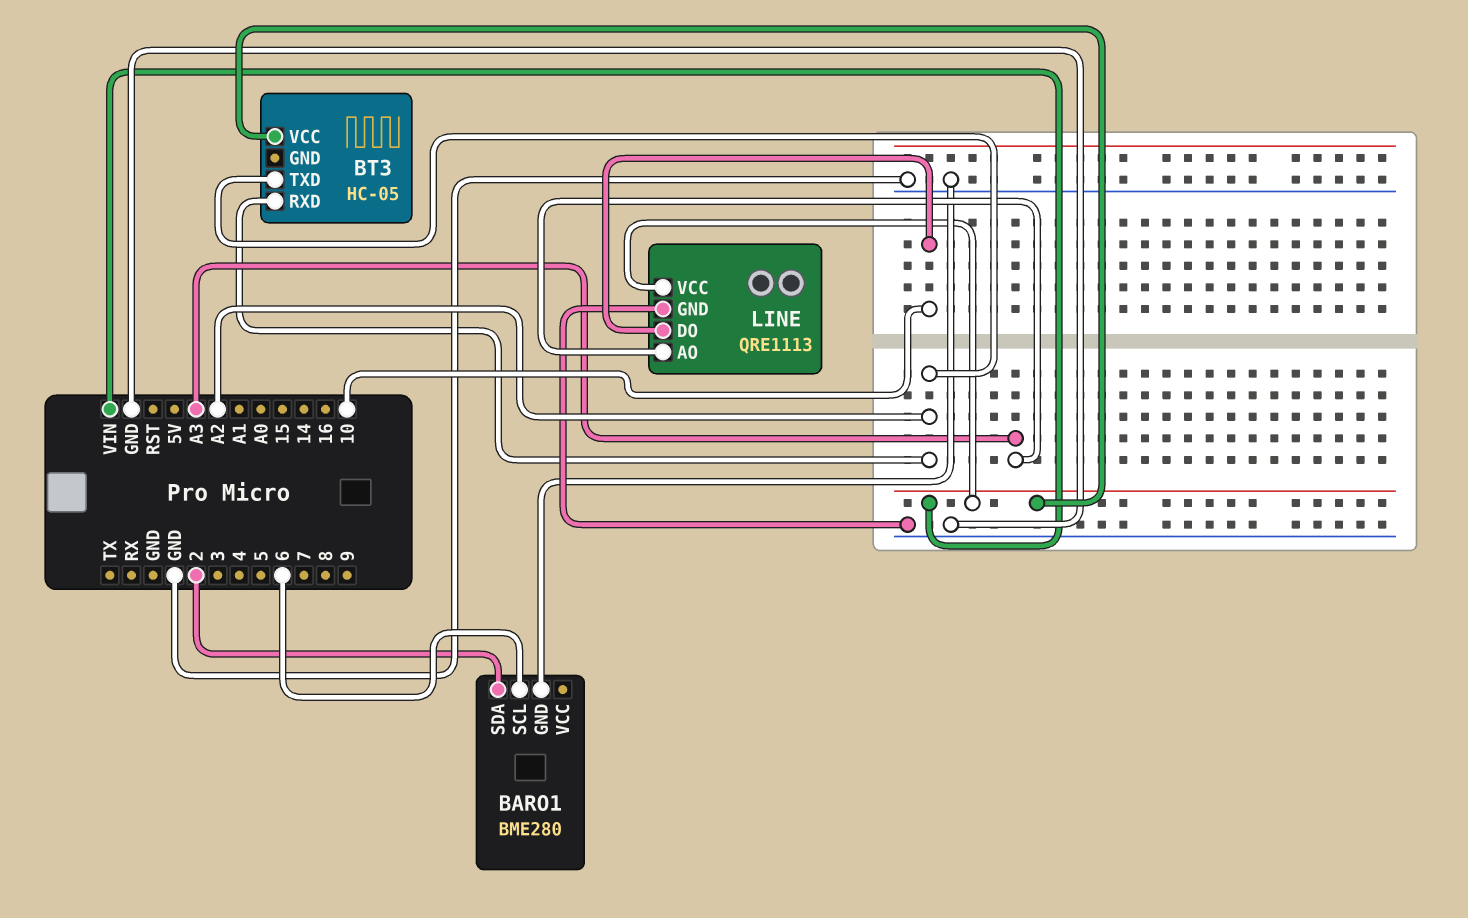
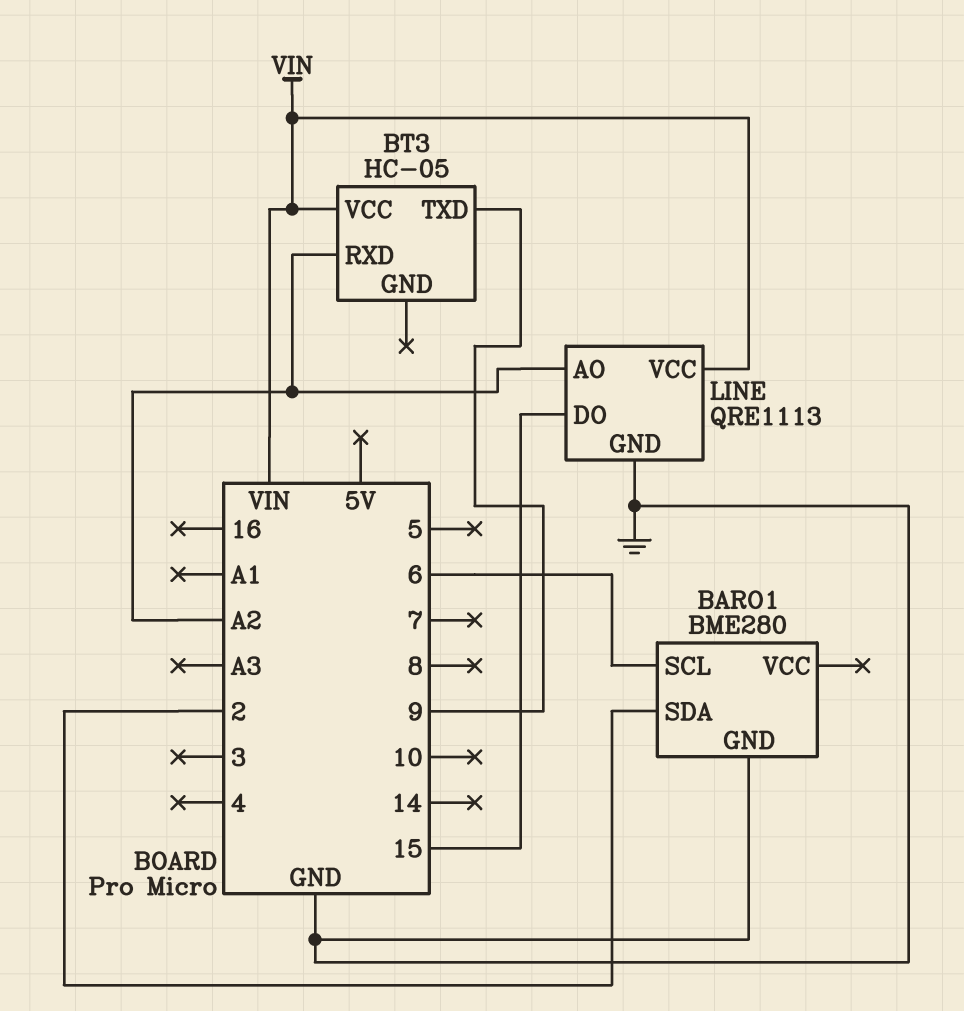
BT3 pin TXD: A2 -> 9
LINE pin AO: A3 -> A2
LINE pin DO: 10 -> 15

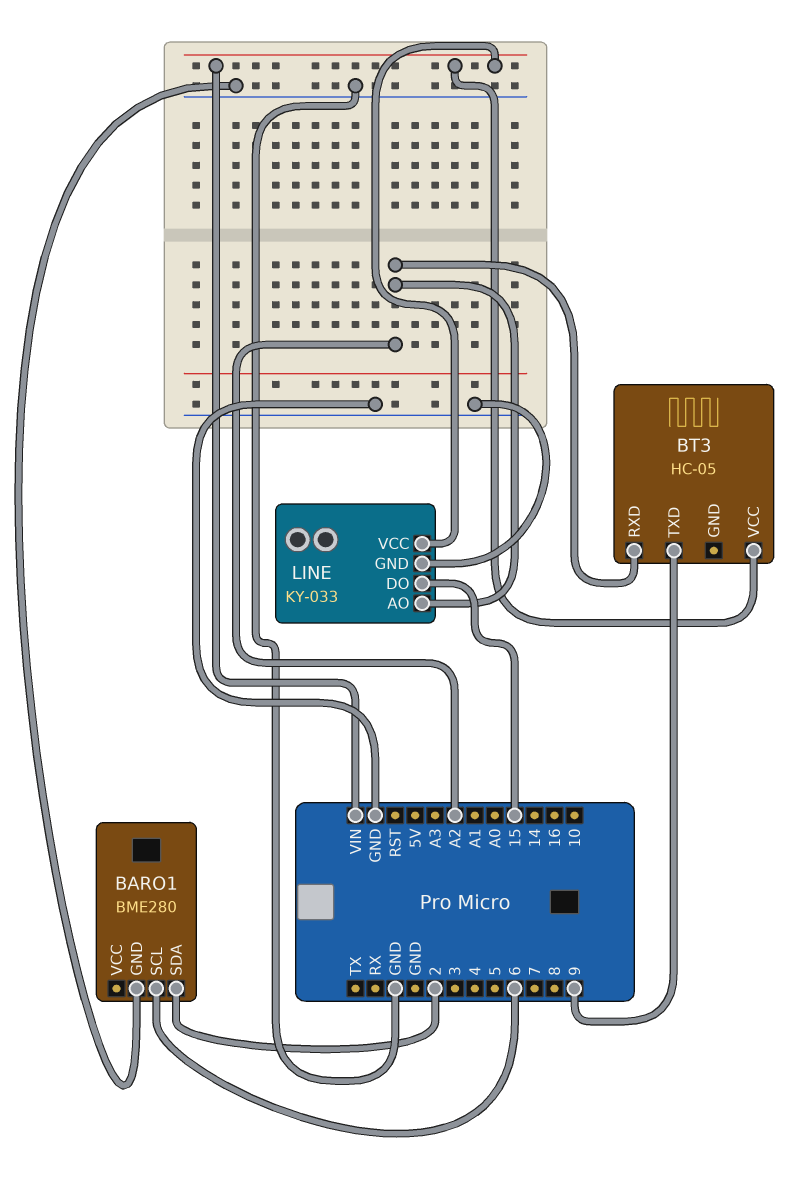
LINE: QRE1113 -> KY-033

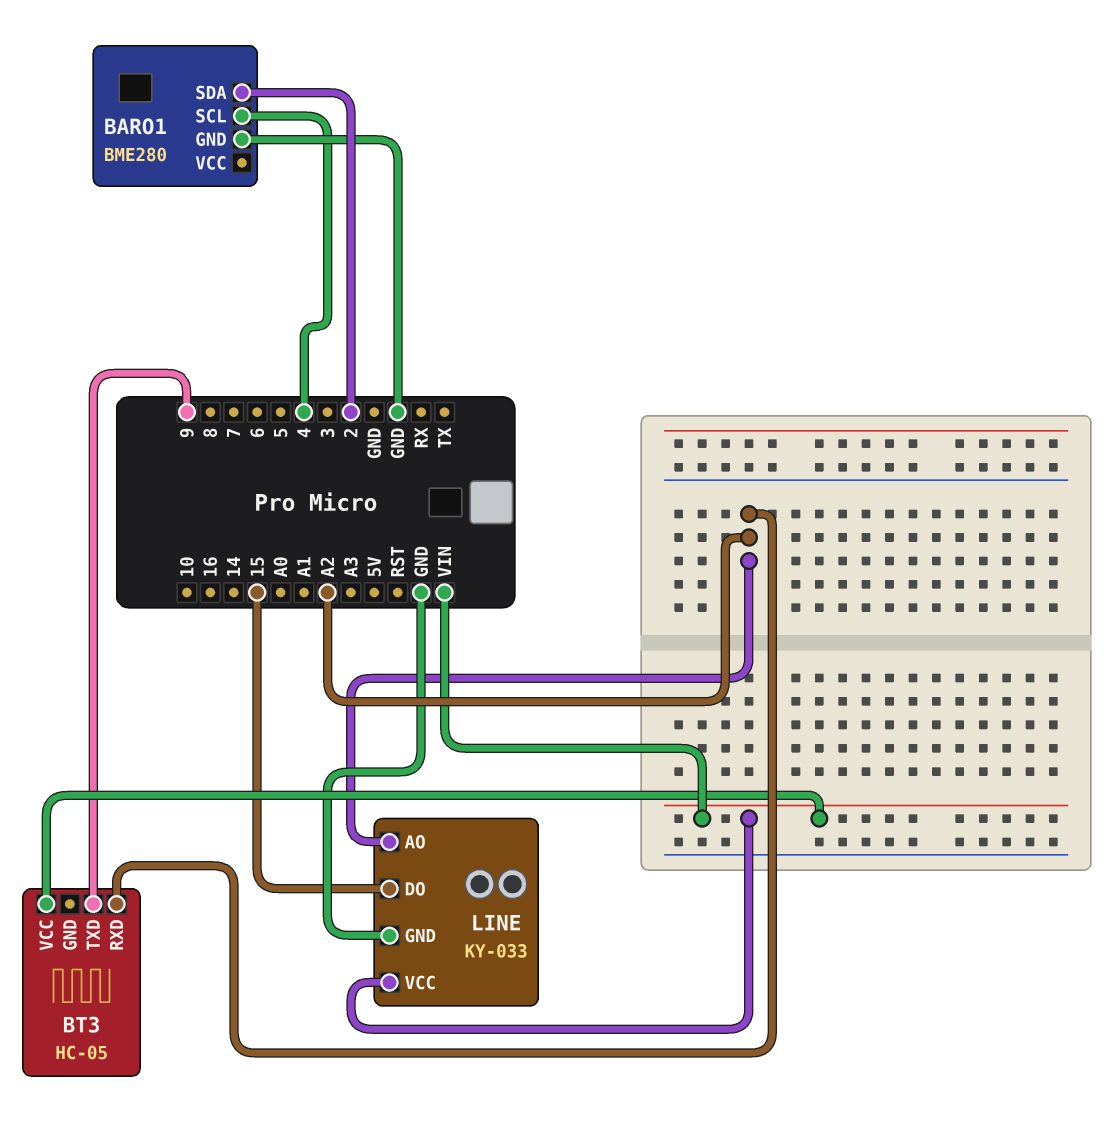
BARO1 pin SCL: 6 -> 4

